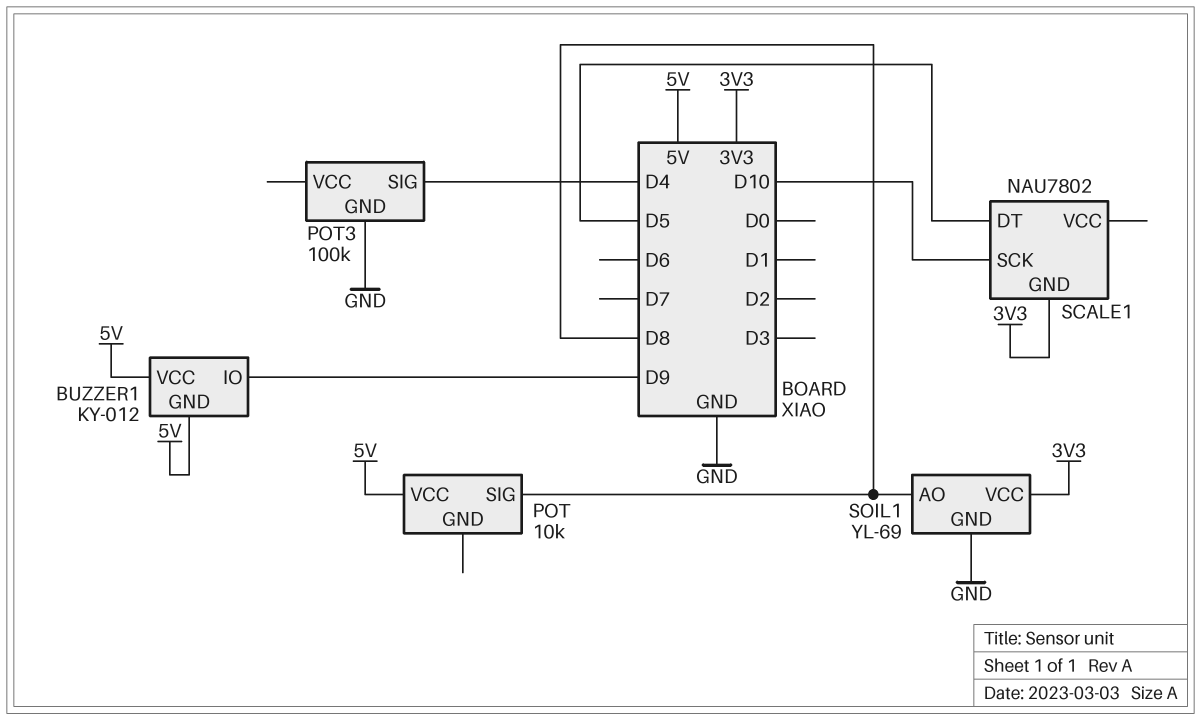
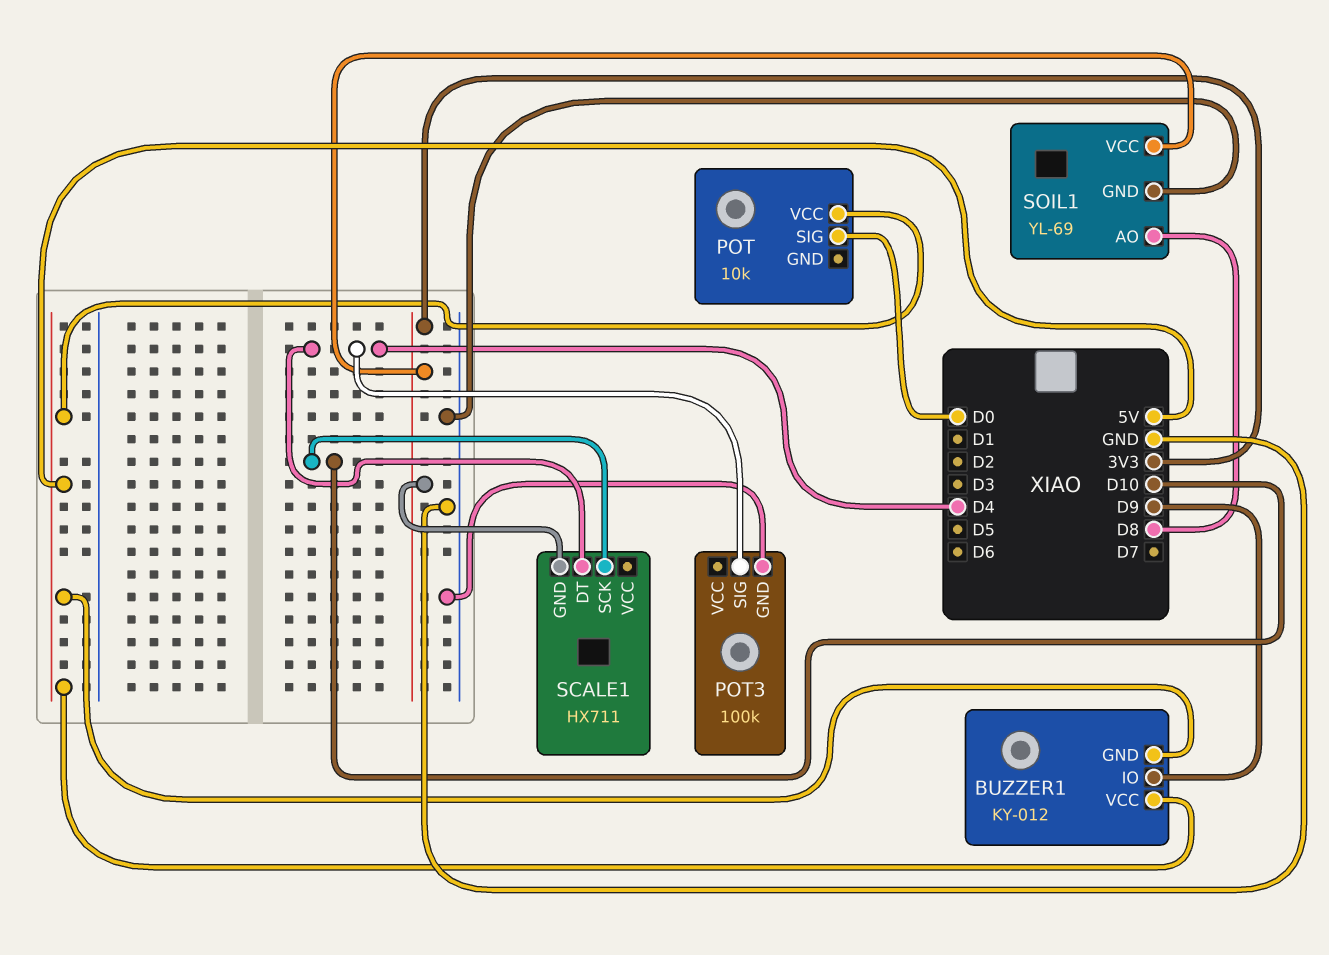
POT pin SIG: D8 -> D0
SCALE1: NAU7802 -> HX711
SCALE1 pin DT: D5 -> D4

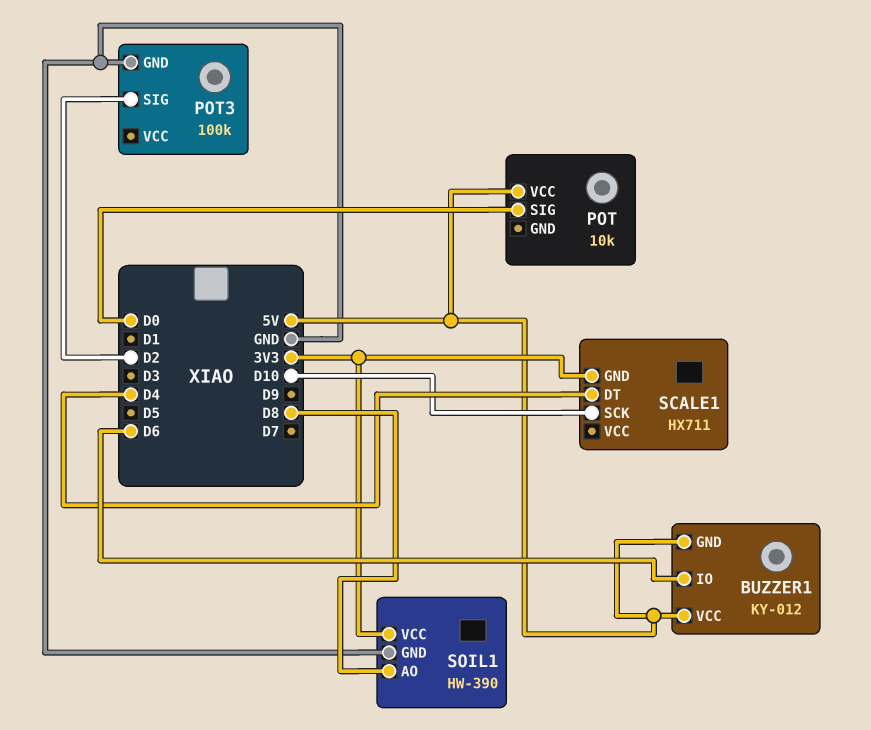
BUZZER1 pin IO: D9 -> D6
POT3 pin SIG: D4 -> D2
SOIL1: YL-69 -> HW-390

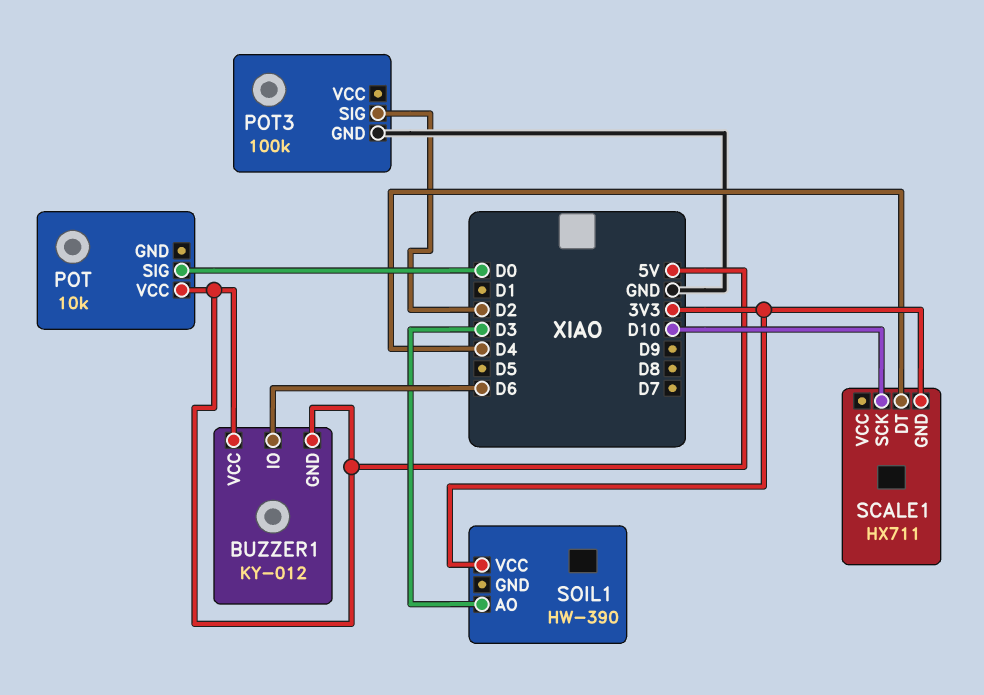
SOIL1 pin AO: D8 -> D3
SOIL1 pin GND: GND -> none

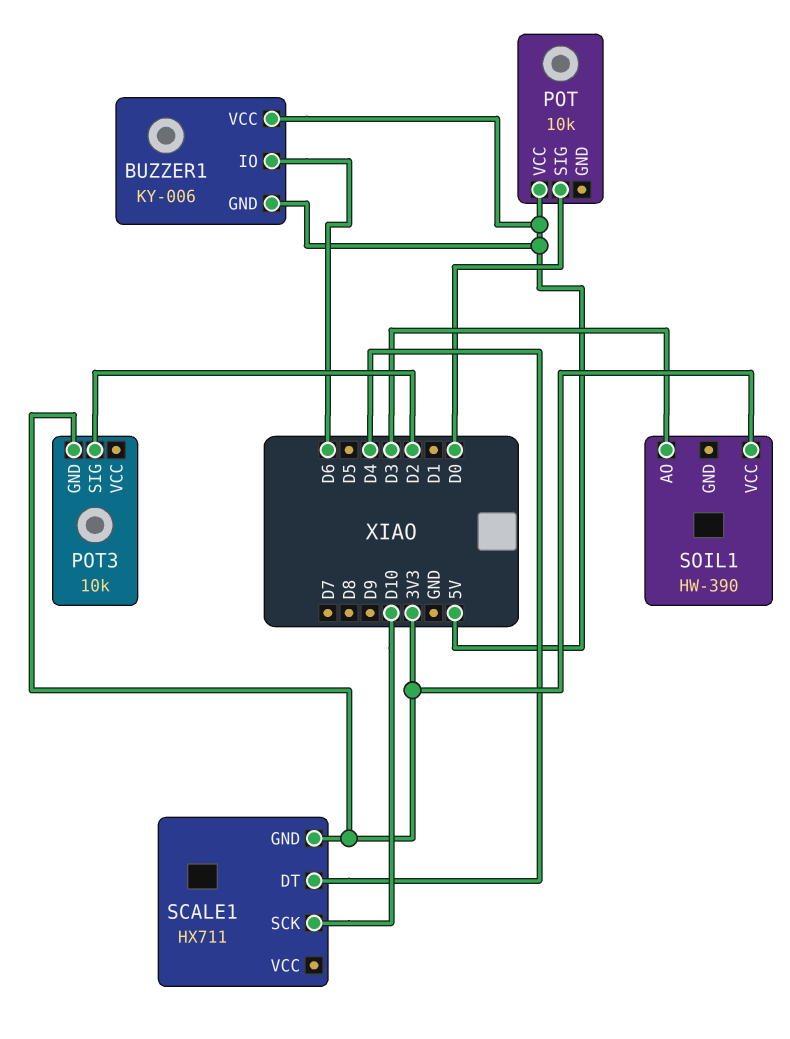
BUZZER1: KY-012 -> KY-006
POT3: 100k -> 10k
POT3 pin GND: GND -> 3V3

